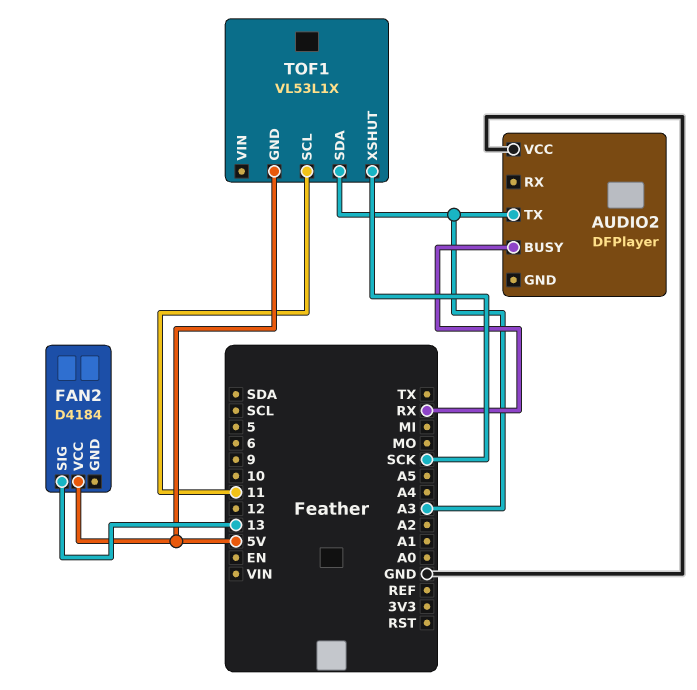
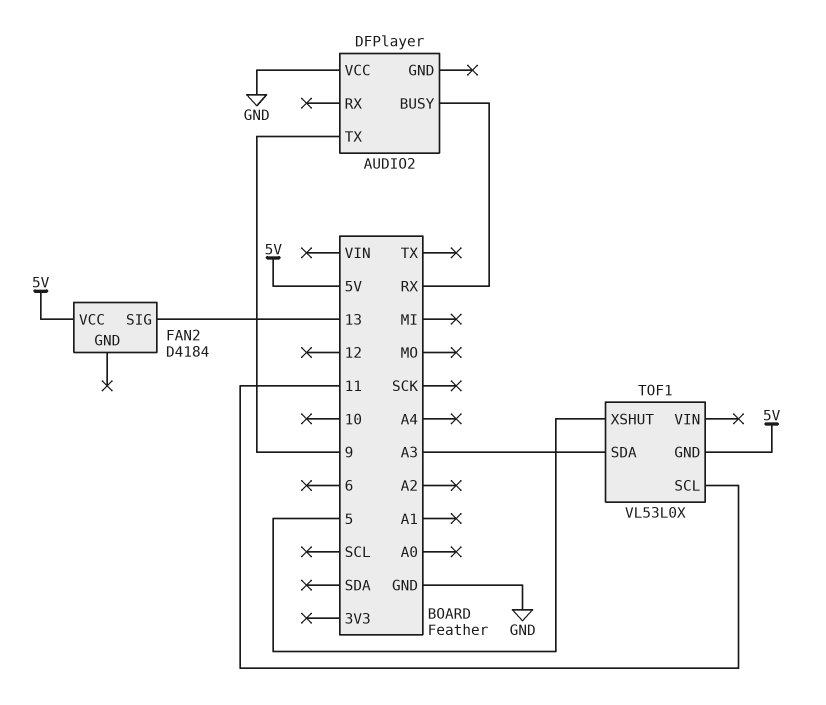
AUDIO2 pin TX: A3 -> 9
TOF1: VL53L1X -> VL53L0X
TOF1 pin XSHUT: SCK -> 5

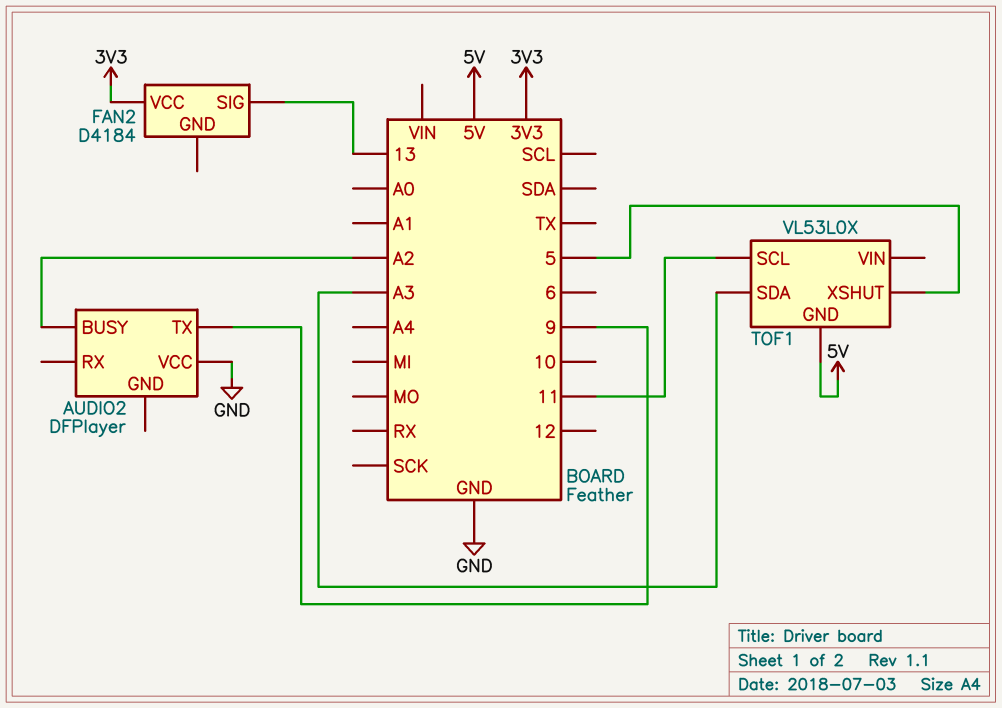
AUDIO2 pin BUSY: RX -> A2
FAN2 pin VCC: 5V -> 3V3

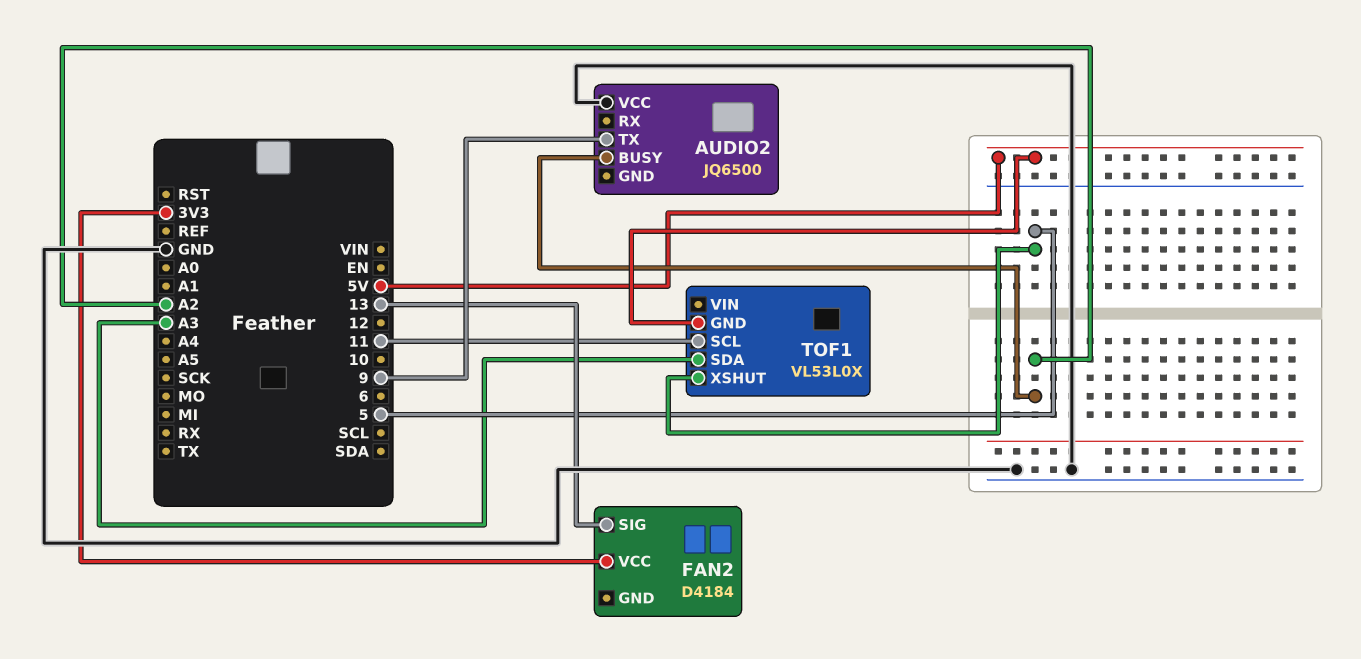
AUDIO2: DFPlayer -> JQ6500

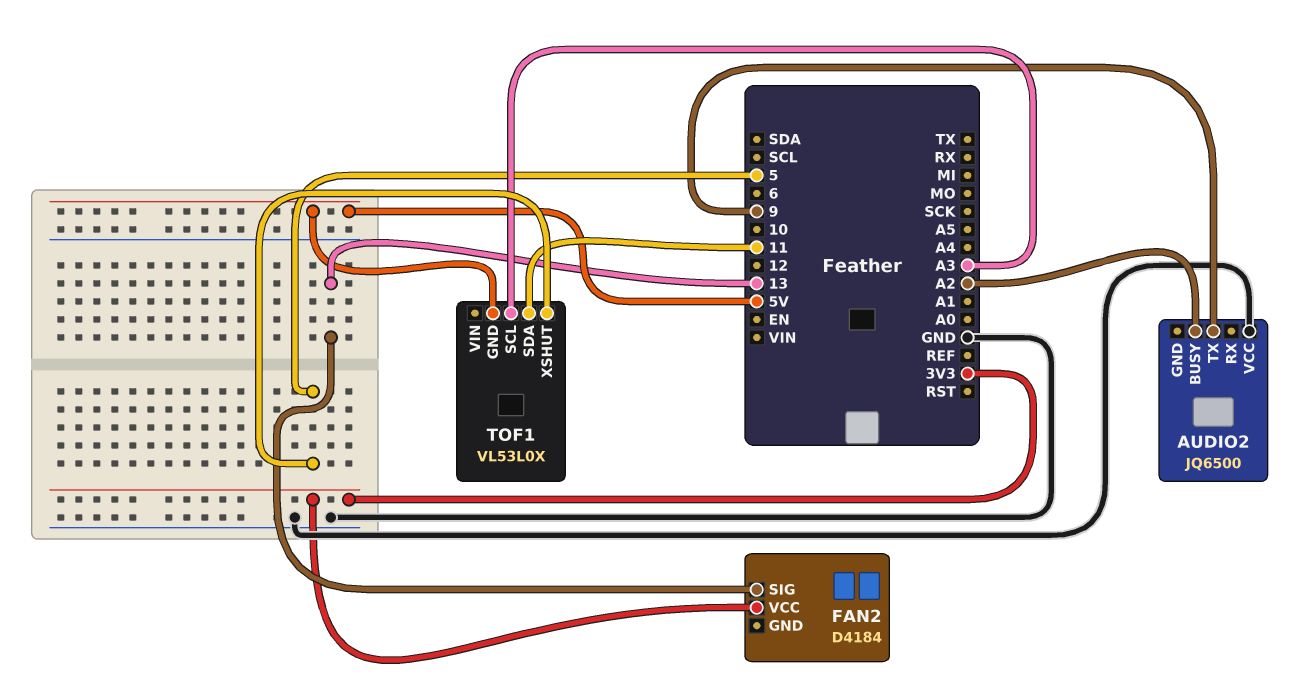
TOF1 pin SCL: 11 -> A3
TOF1 pin SDA: A3 -> 11

